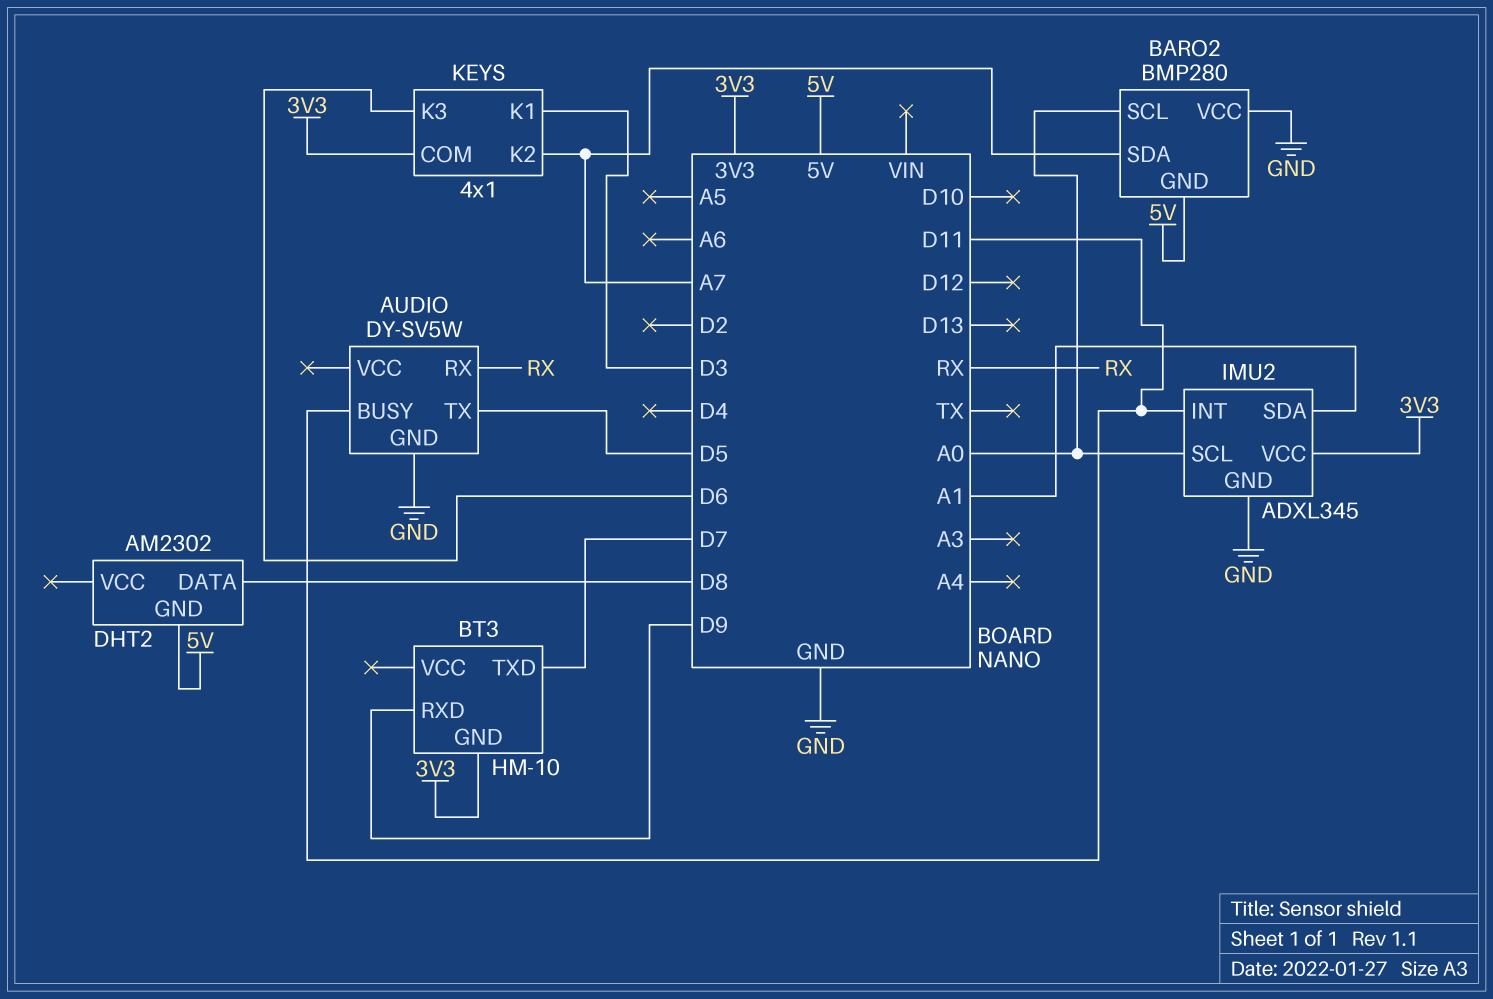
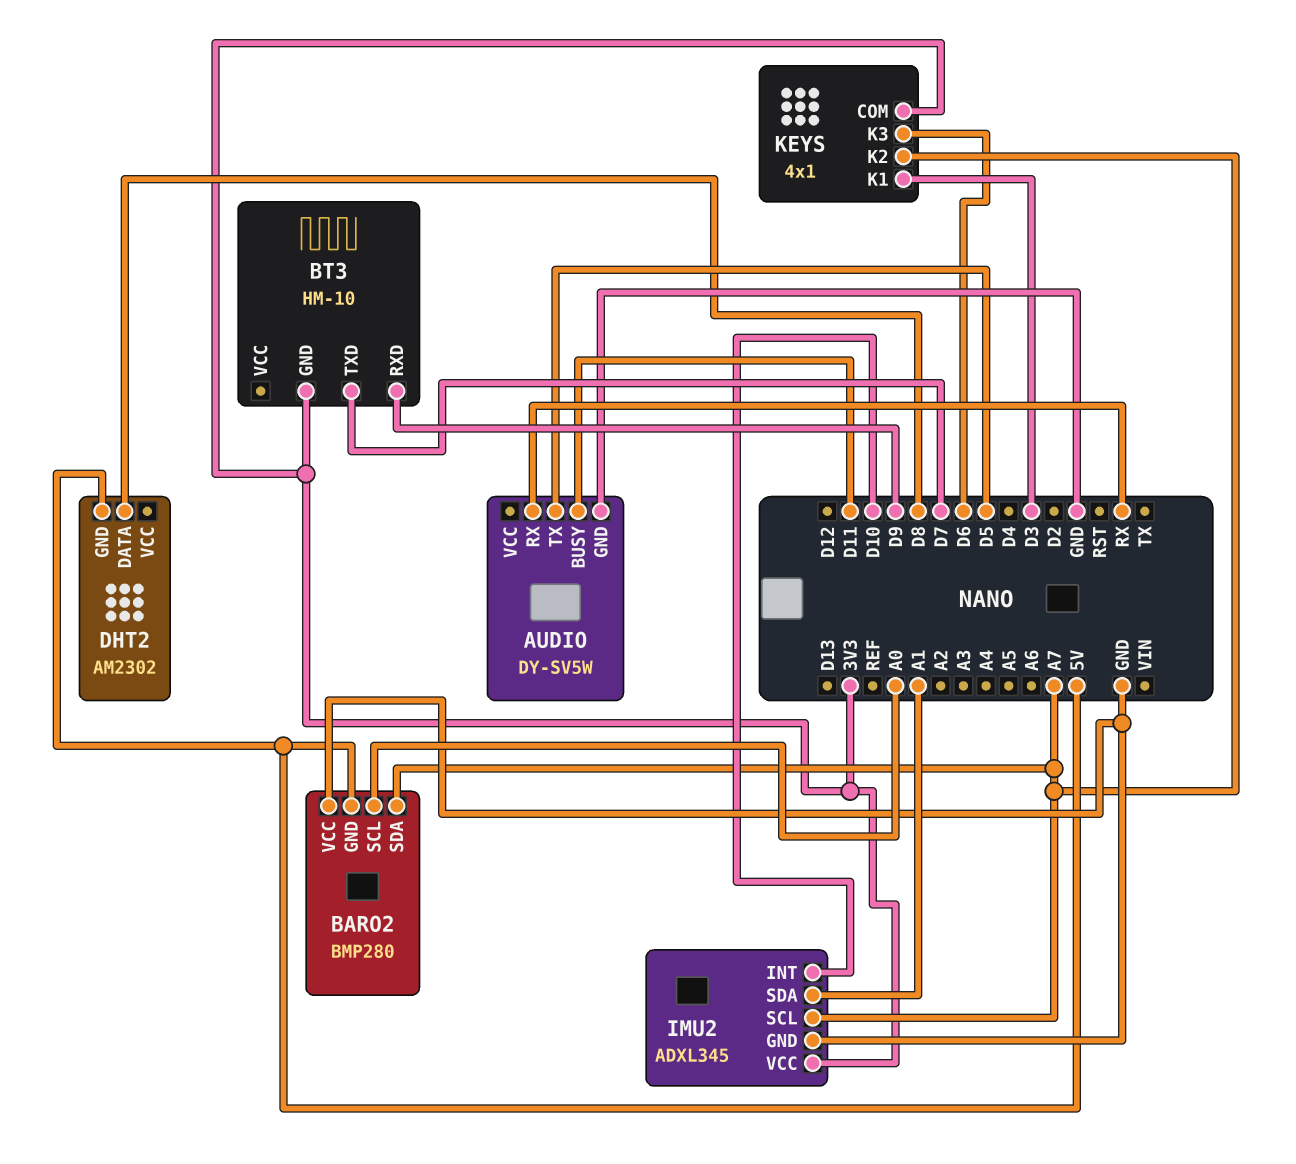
IMU2 pin INT: D11 -> D10
IMU2 pin SCL: A0 -> A7

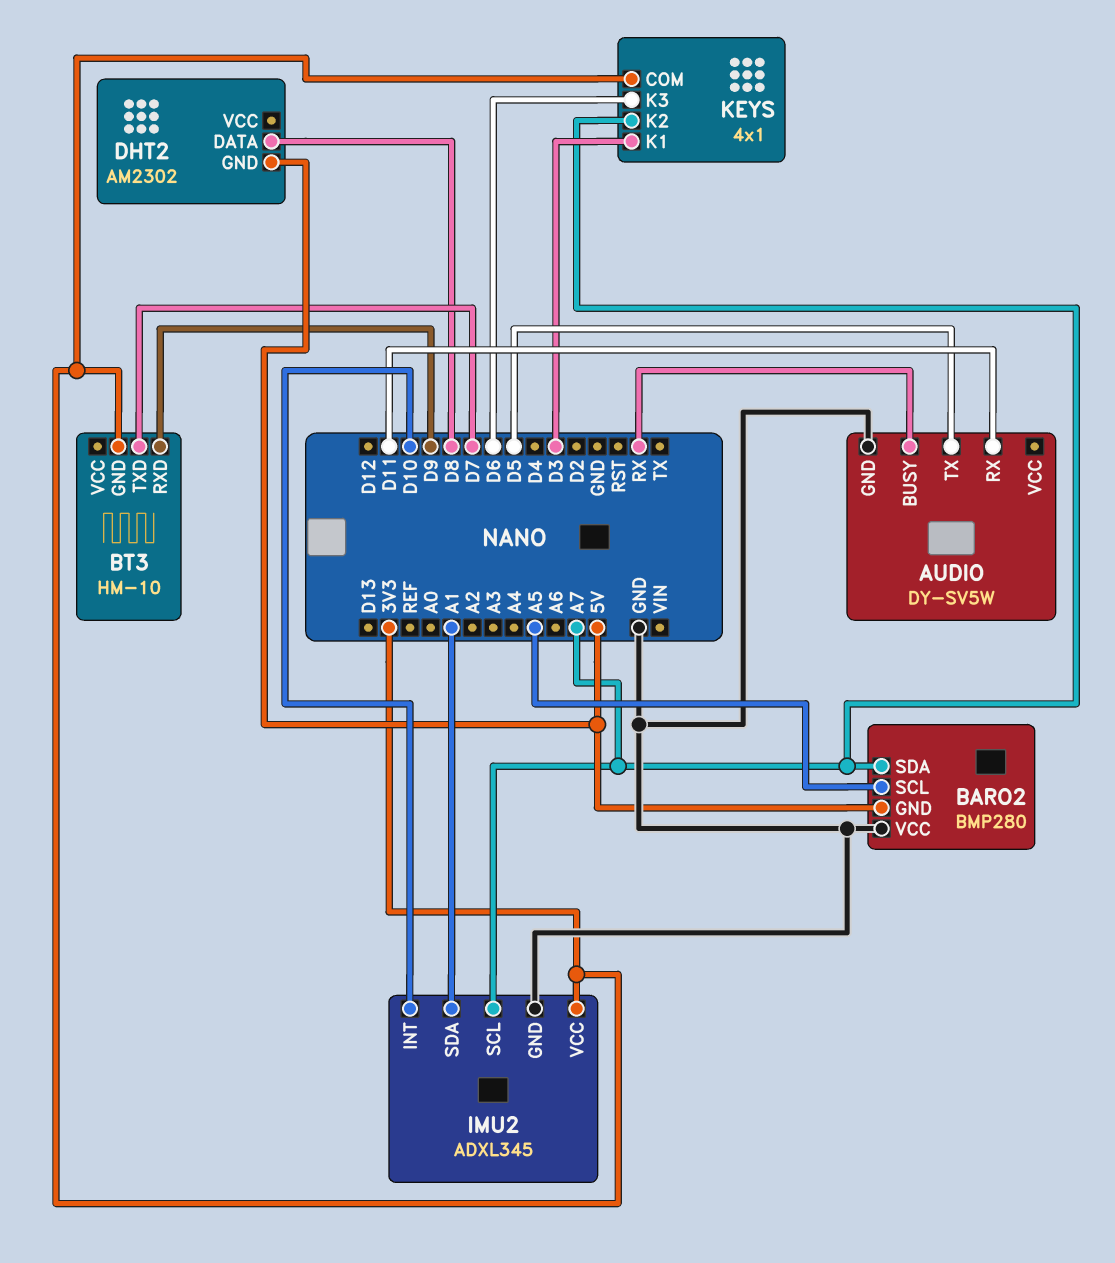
AUDIO pin BUSY: D11 -> RX
AUDIO pin RX: RX -> D11
BARO2 pin SCL: A0 -> A5

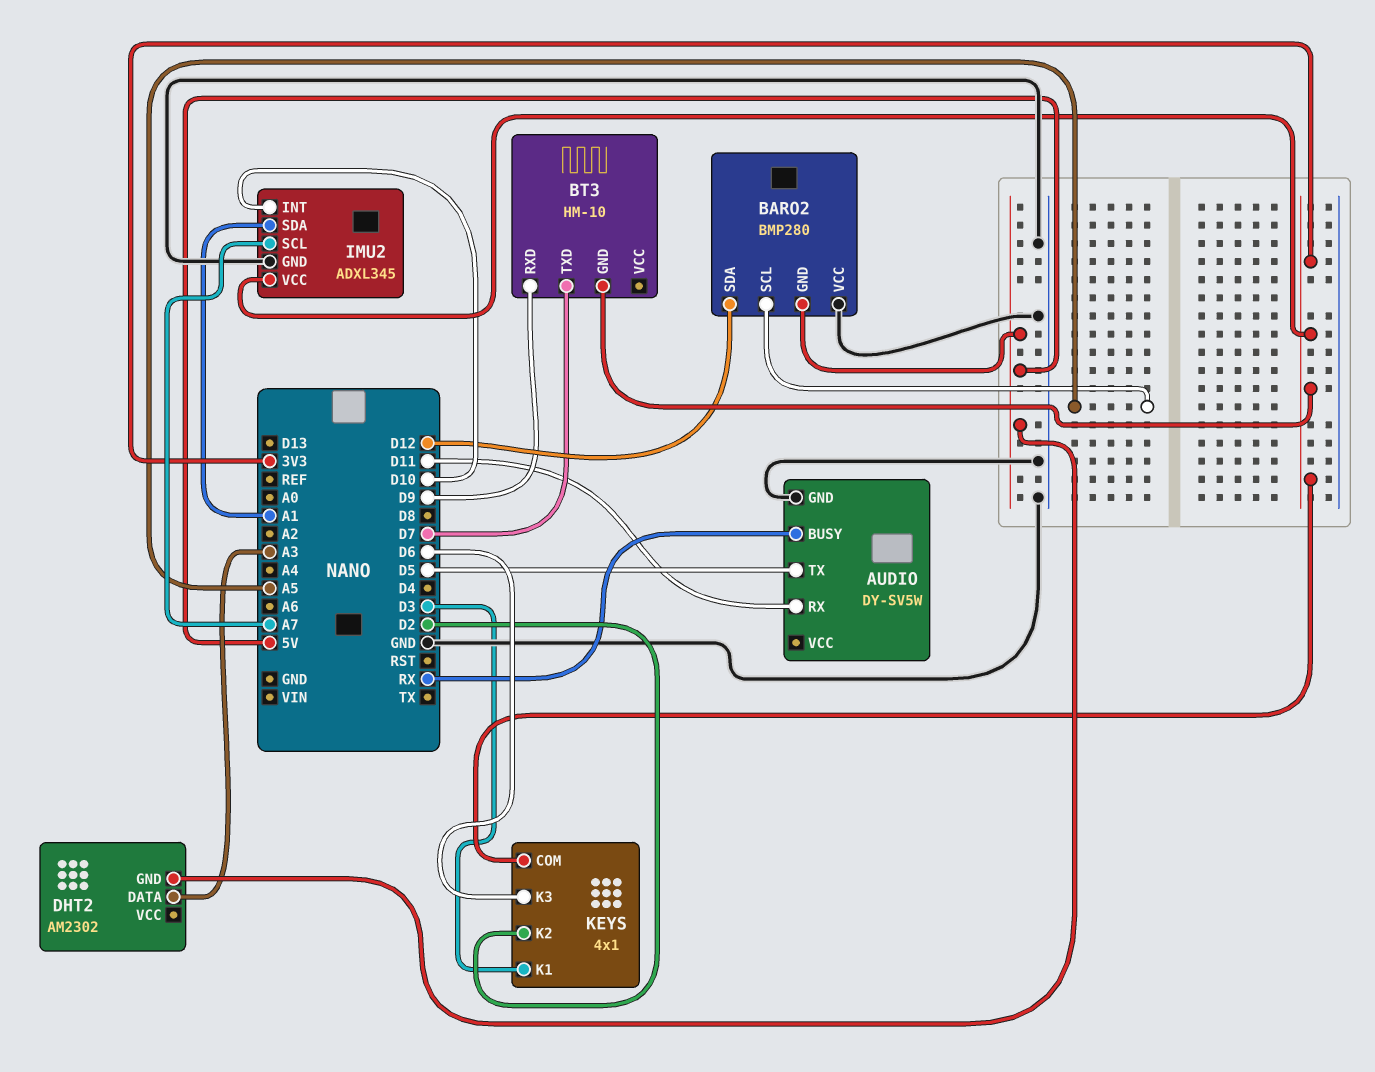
BARO2 pin SDA: A7 -> D12
DHT2 pin DATA: D8 -> A3
KEYS pin K2: A7 -> D2

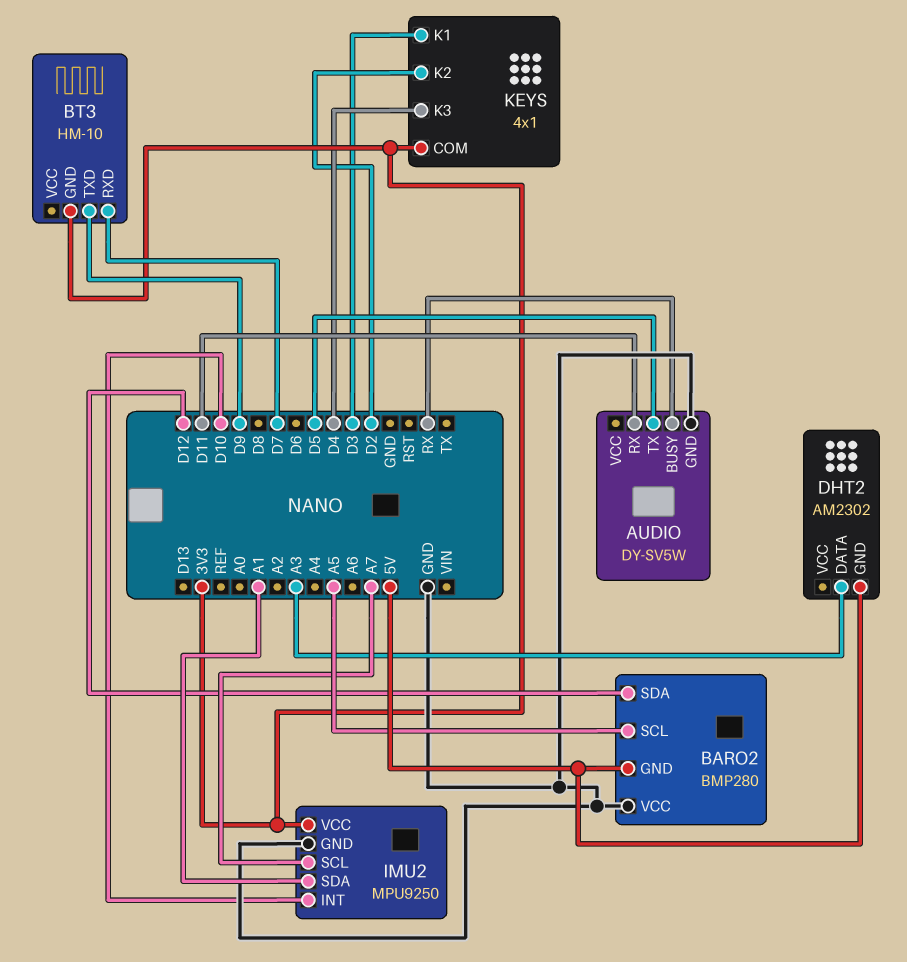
BT3 pin RXD: D9 -> D7
BT3 pin TXD: D7 -> D9
IMU2: ADXL345 -> MPU9250
KEYS pin K3: D6 -> D4

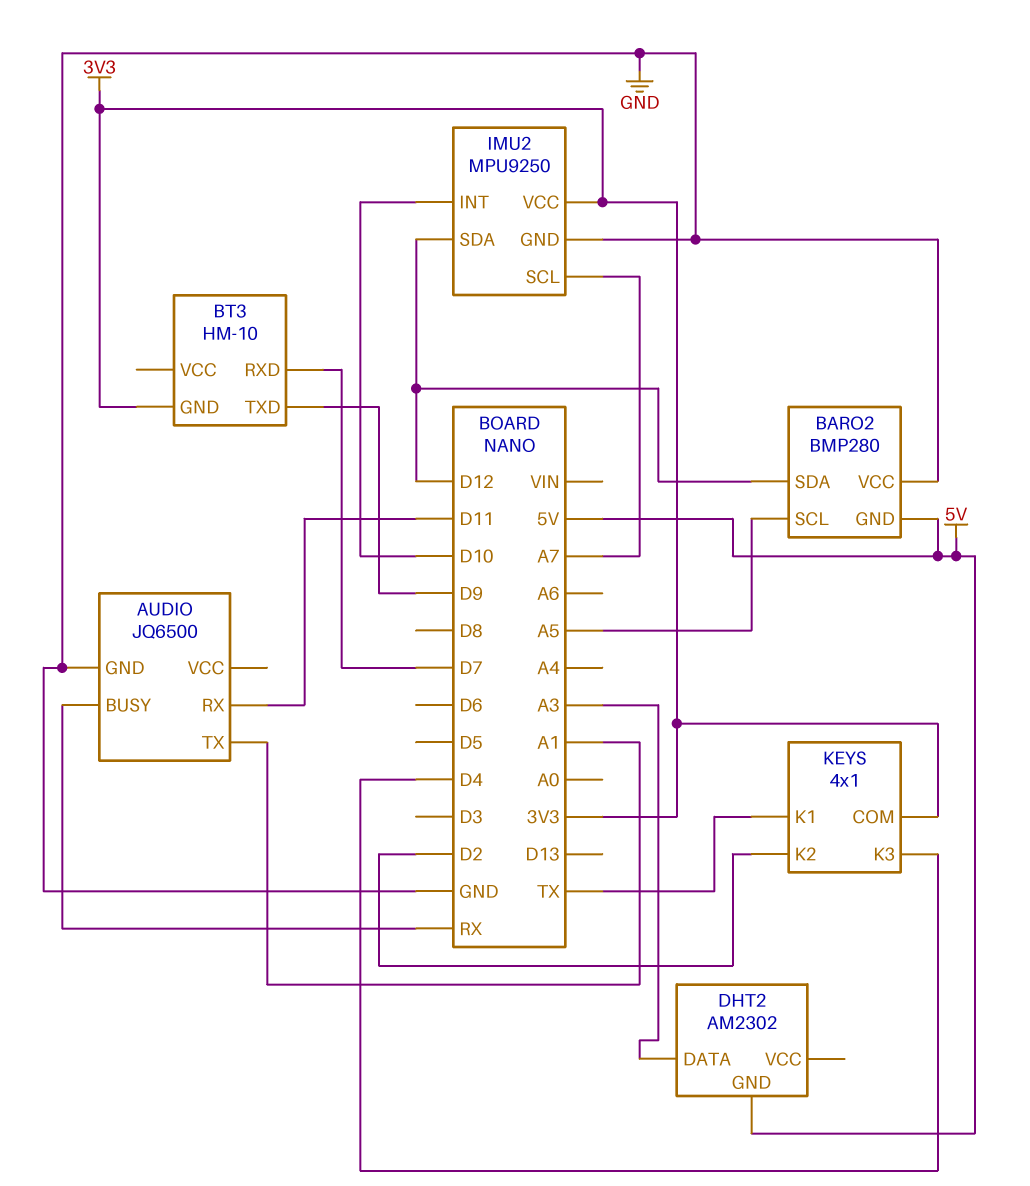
AUDIO: DY-SV5W -> JQ6500
AUDIO pin TX: D5 -> A1
IMU2 pin SDA: A1 -> D12
KEYS pin K1: D3 -> TX

